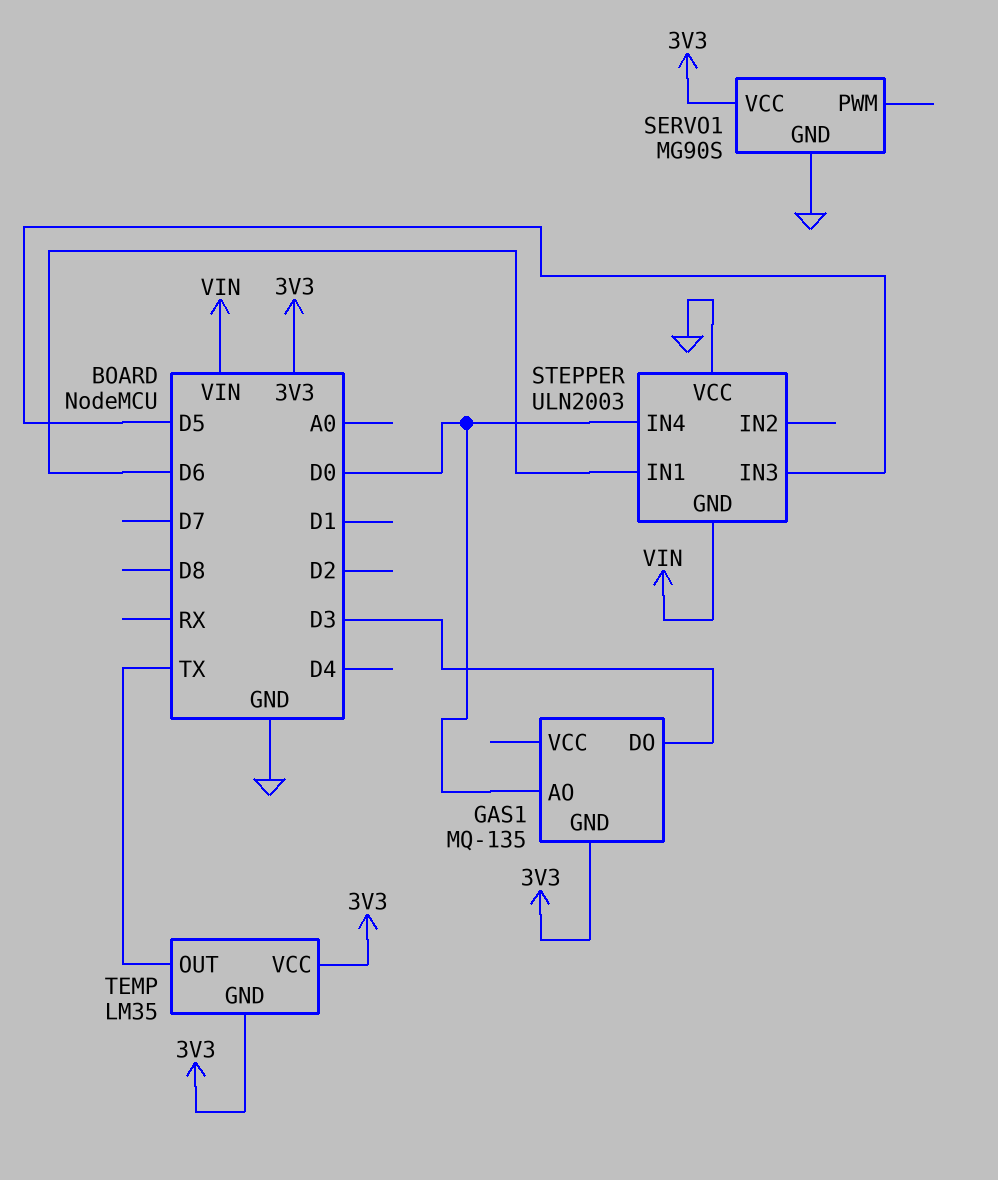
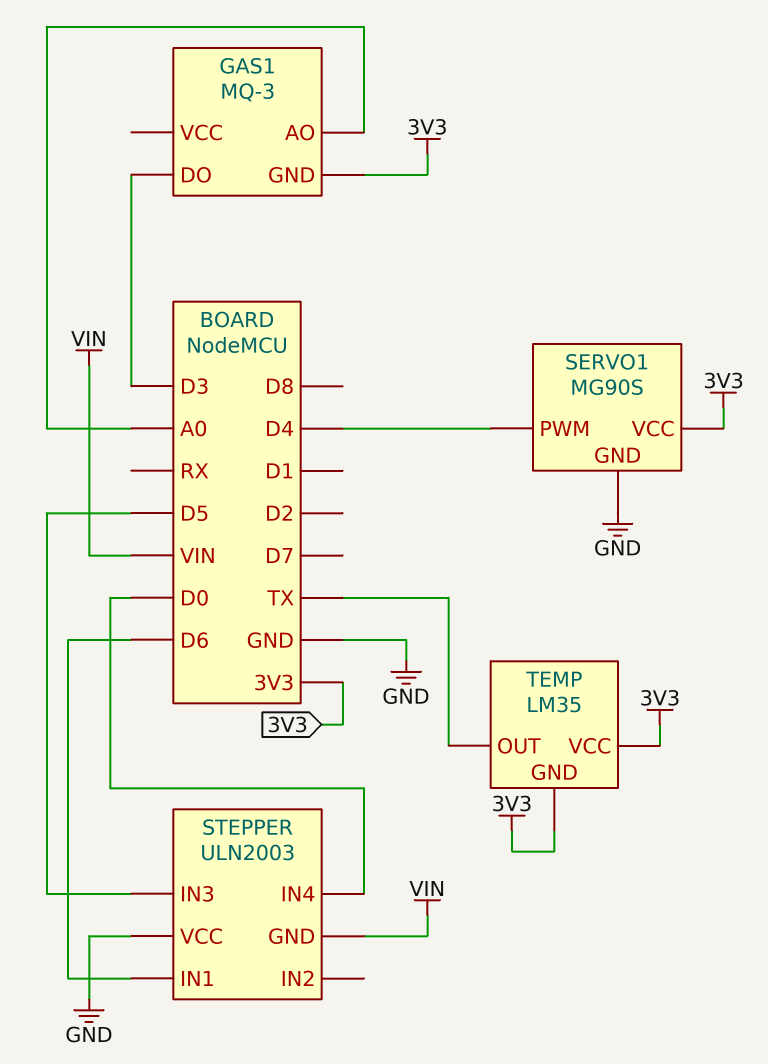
GAS1: MQ-135 -> MQ-3
GAS1 pin AO: D0 -> A0
SERVO1 pin PWM: none -> D4

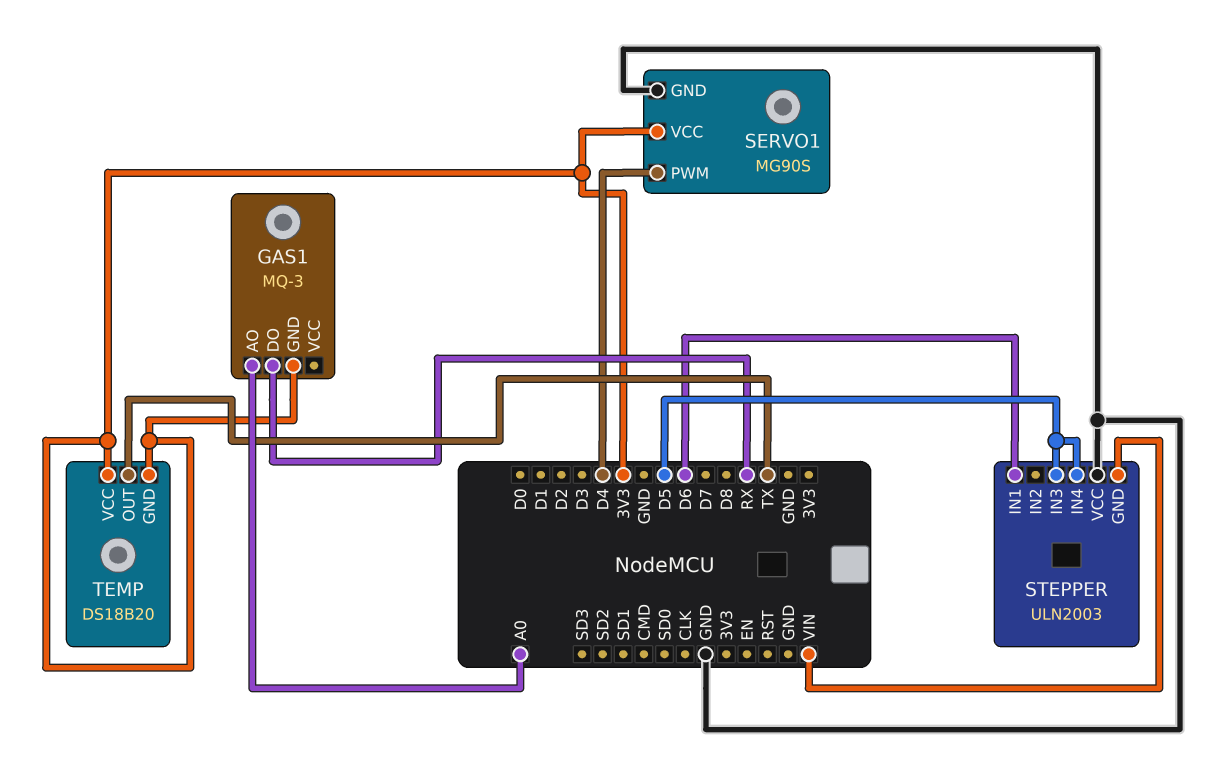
GAS1 pin DO: D3 -> RX
STEPPER pin IN4: D0 -> D5
TEMP: LM35 -> DS18B20

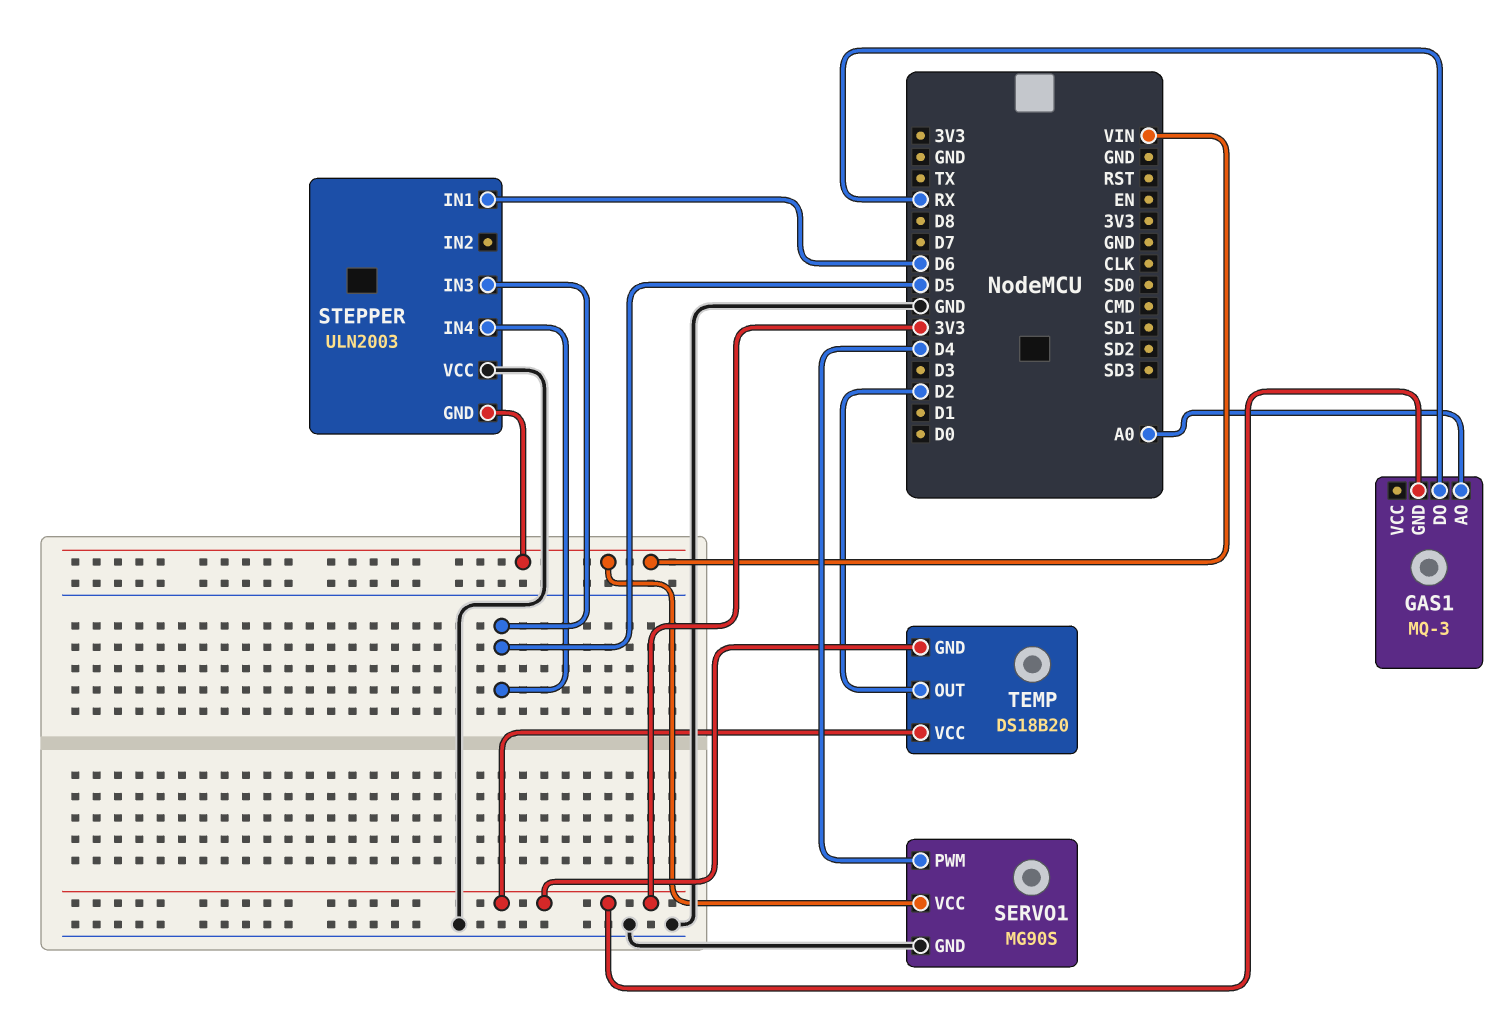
SERVO1 pin VCC: 3V3 -> VIN
TEMP pin OUT: TX -> D2

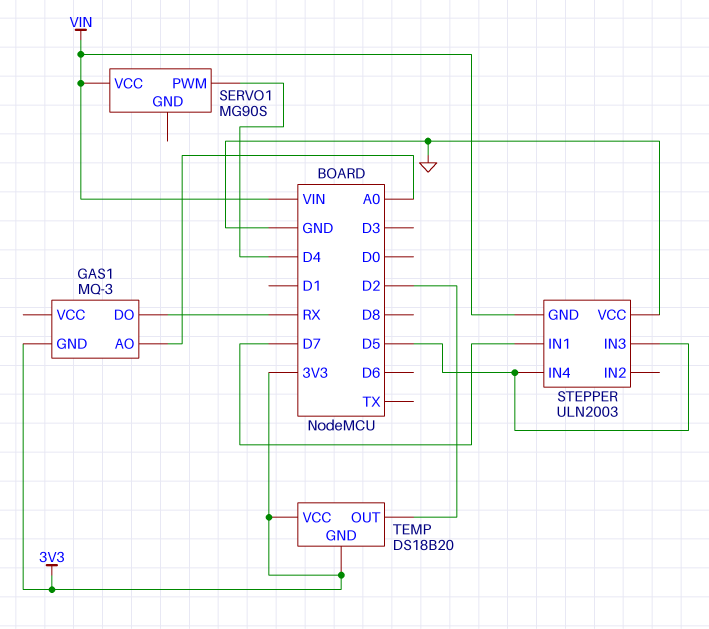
SERVO1 pin GND: GND -> none
STEPPER pin IN1: D6 -> D7

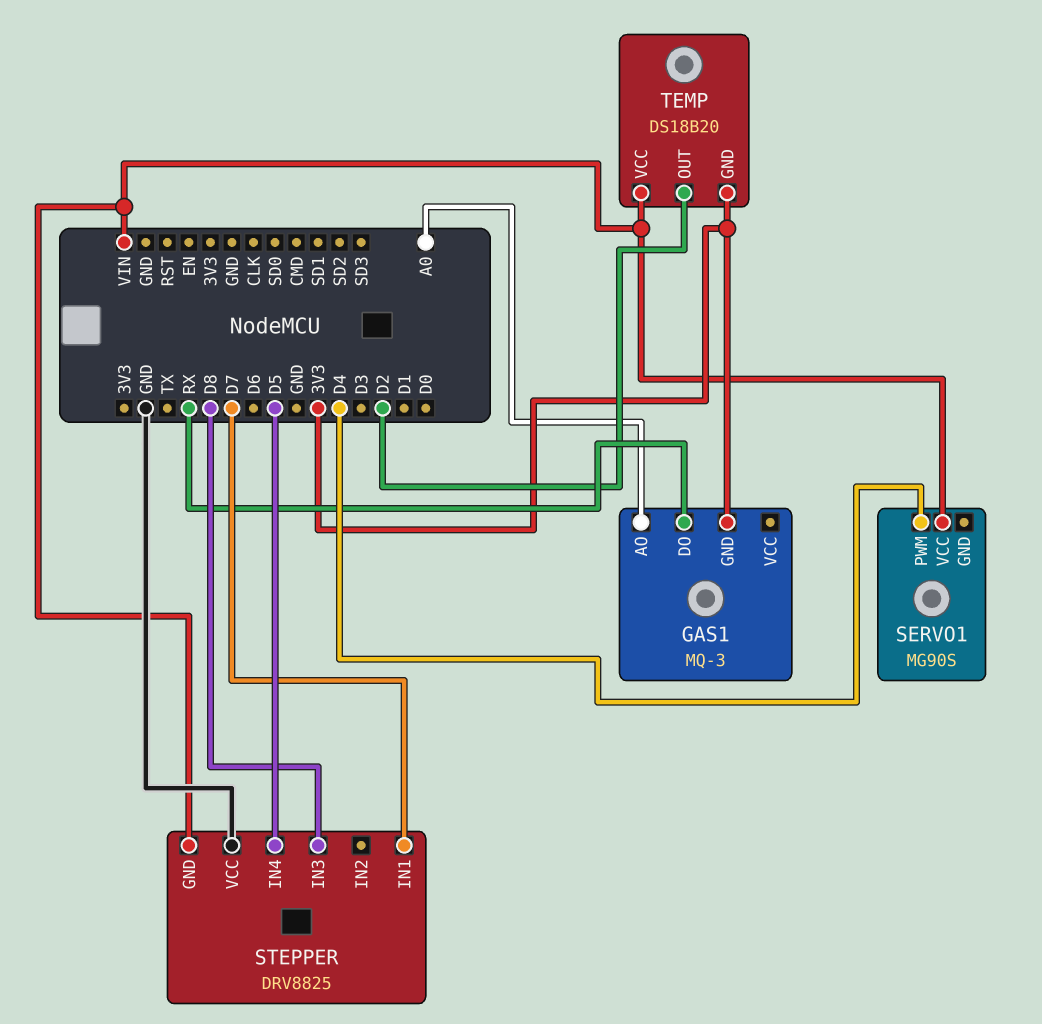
STEPPER: ULN2003 -> DRV8825
STEPPER pin IN3: D5 -> D8
TEMP pin VCC: 3V3 -> VIN

